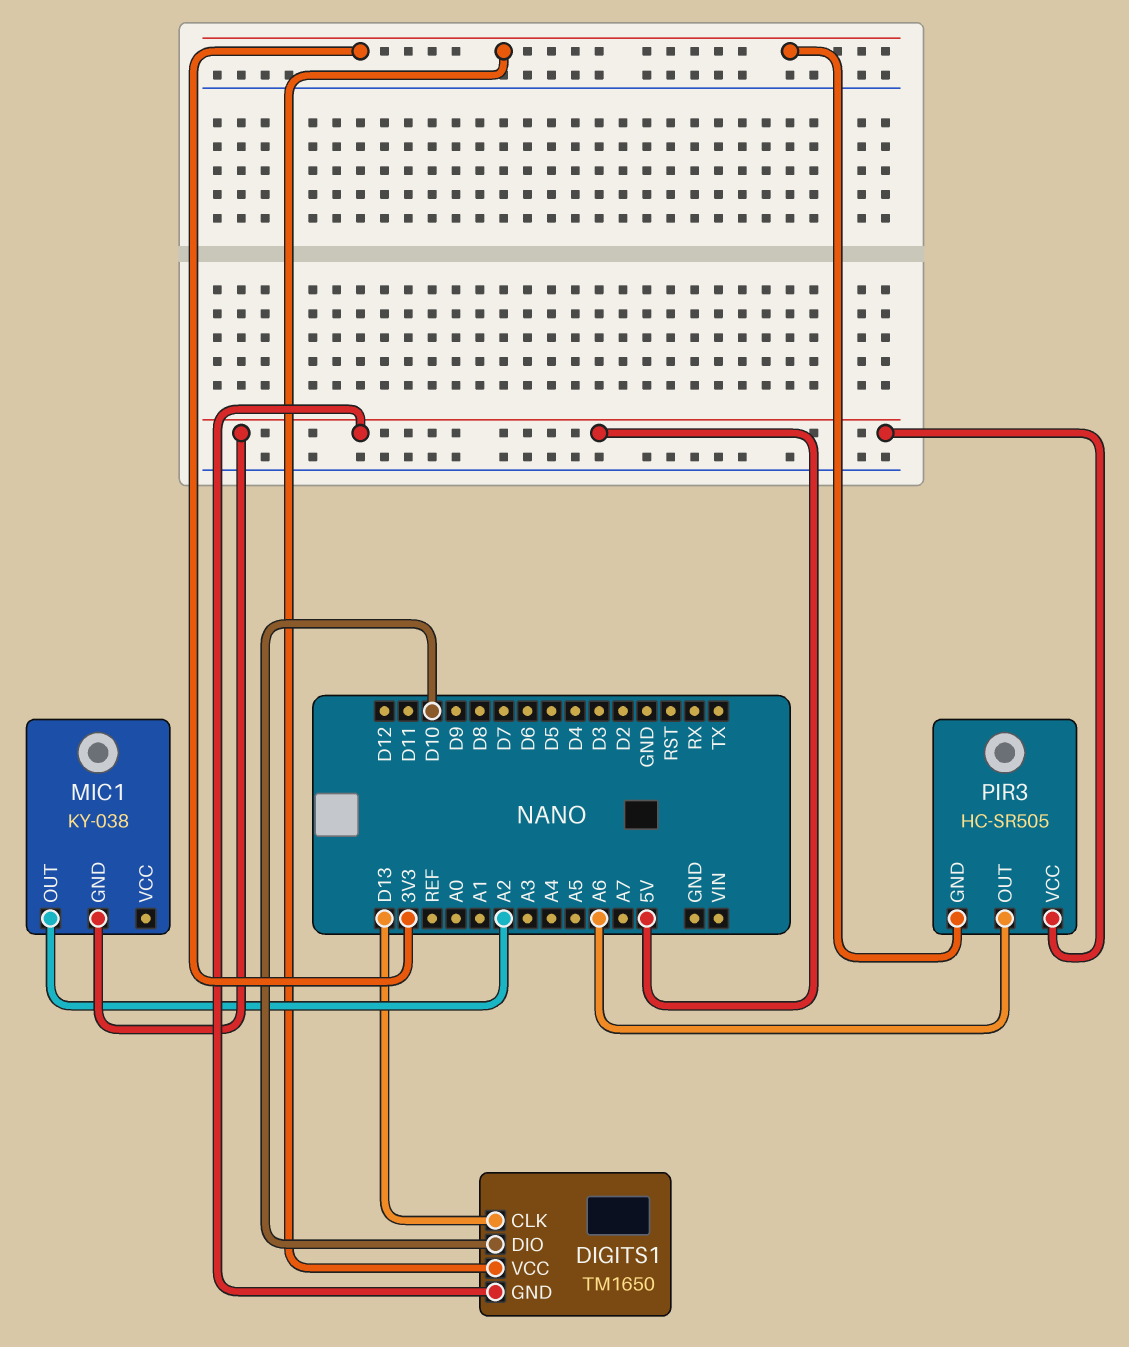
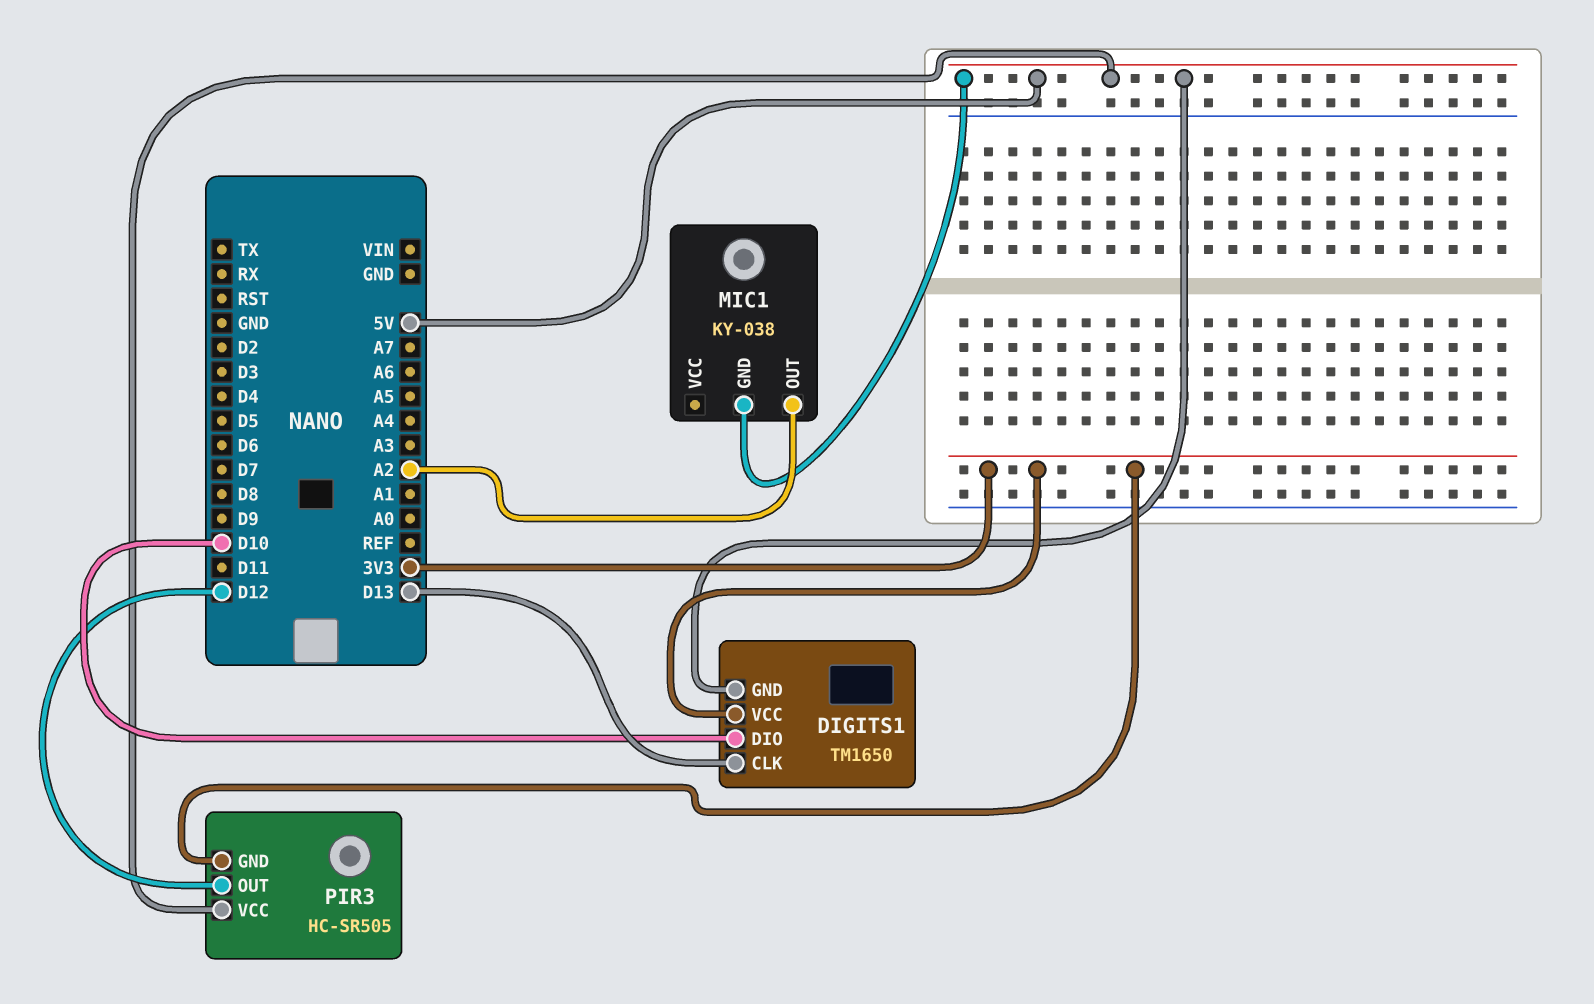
PIR3 pin OUT: A6 -> D12

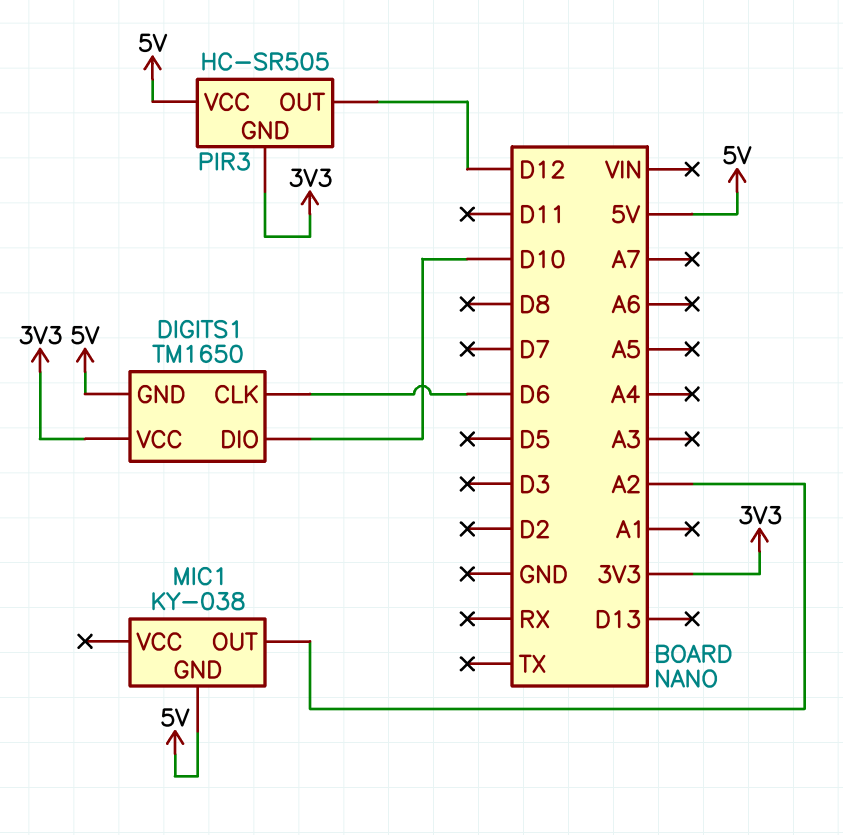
DIGITS1 pin CLK: D13 -> D6

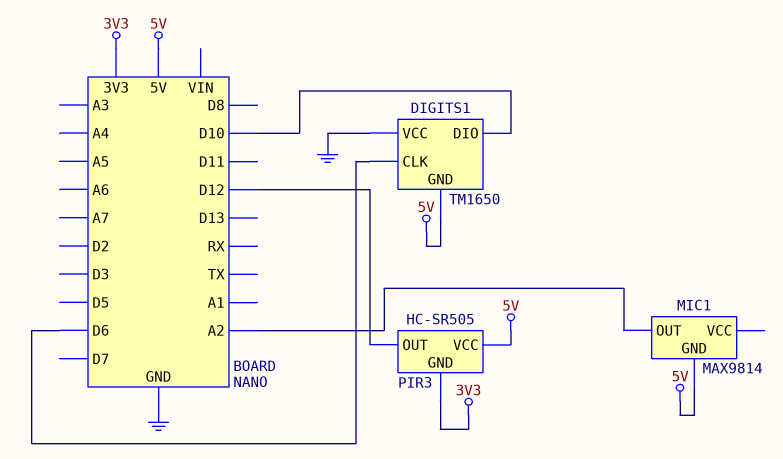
DIGITS1 pin VCC: 3V3 -> GND
MIC1: KY-038 -> MAX9814

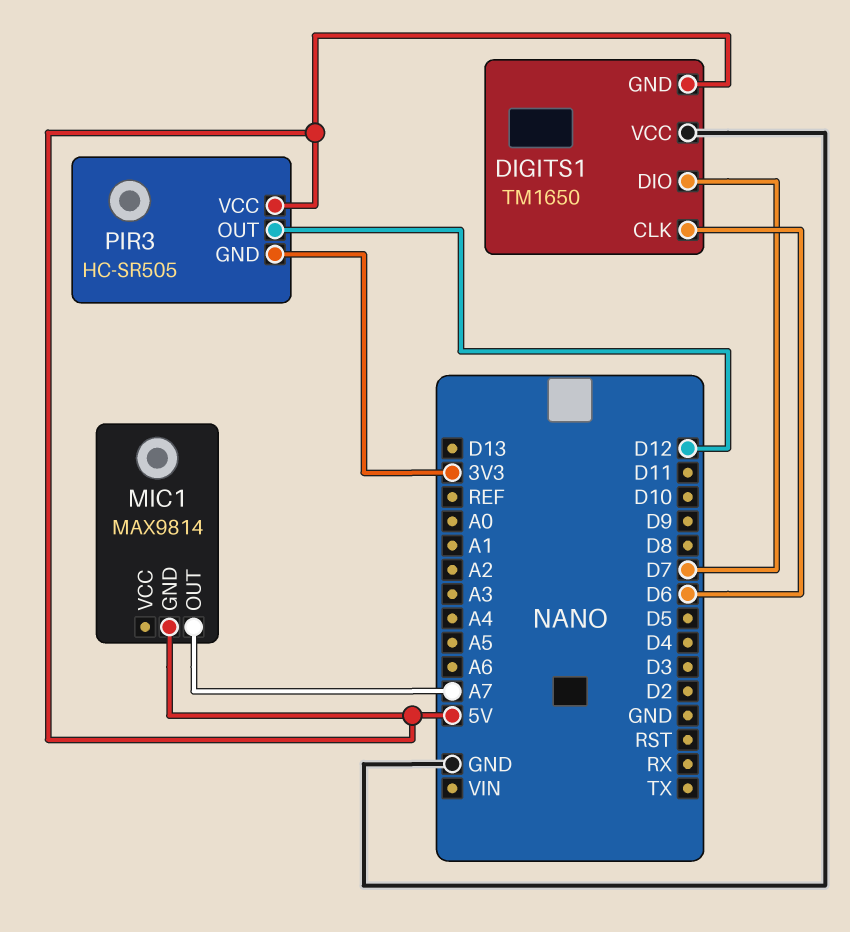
DIGITS1 pin DIO: D10 -> D7
MIC1 pin OUT: A2 -> A7

